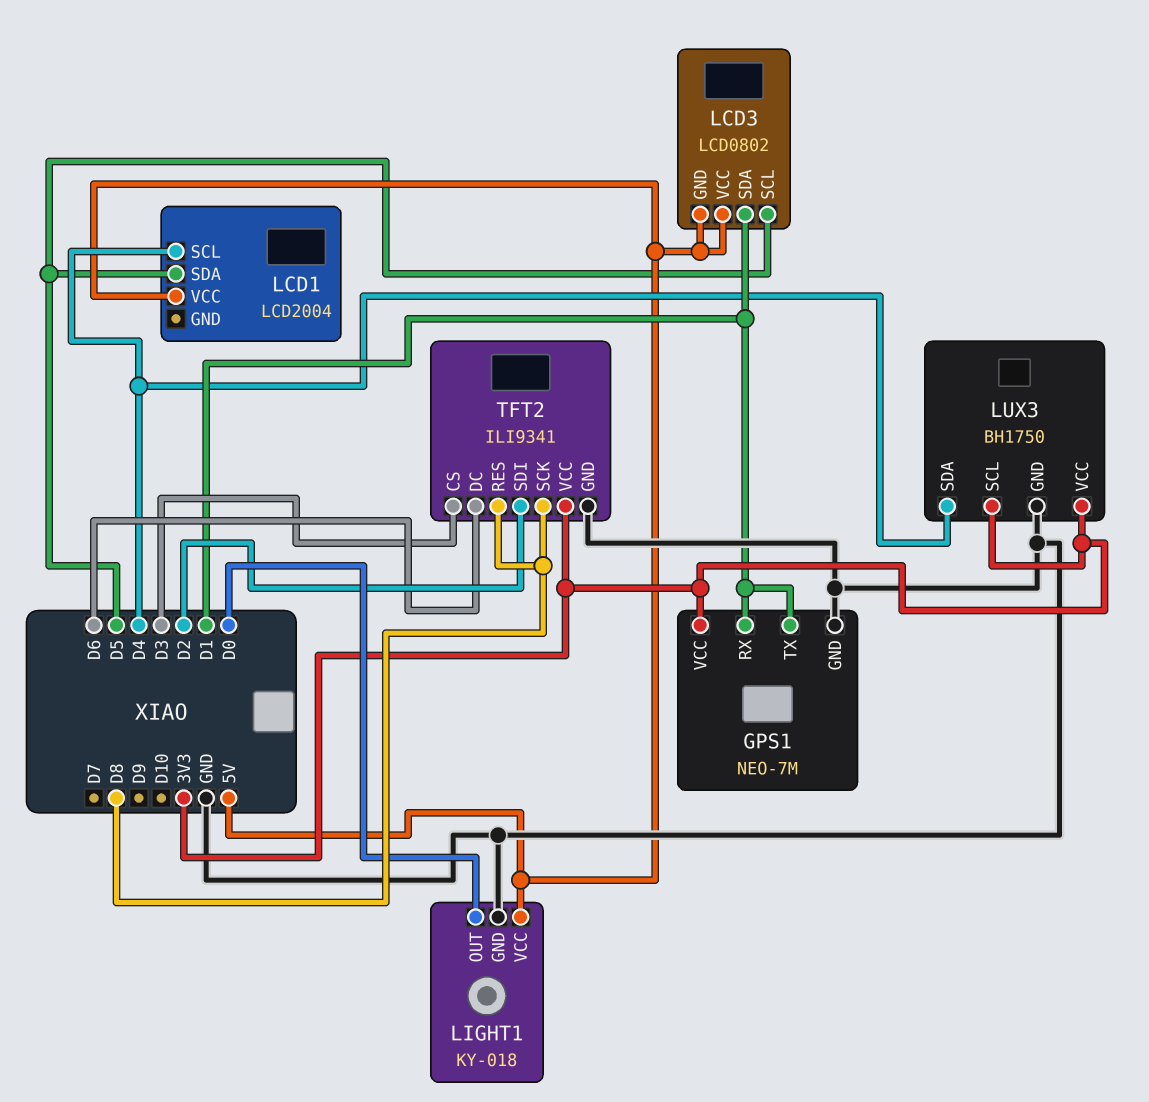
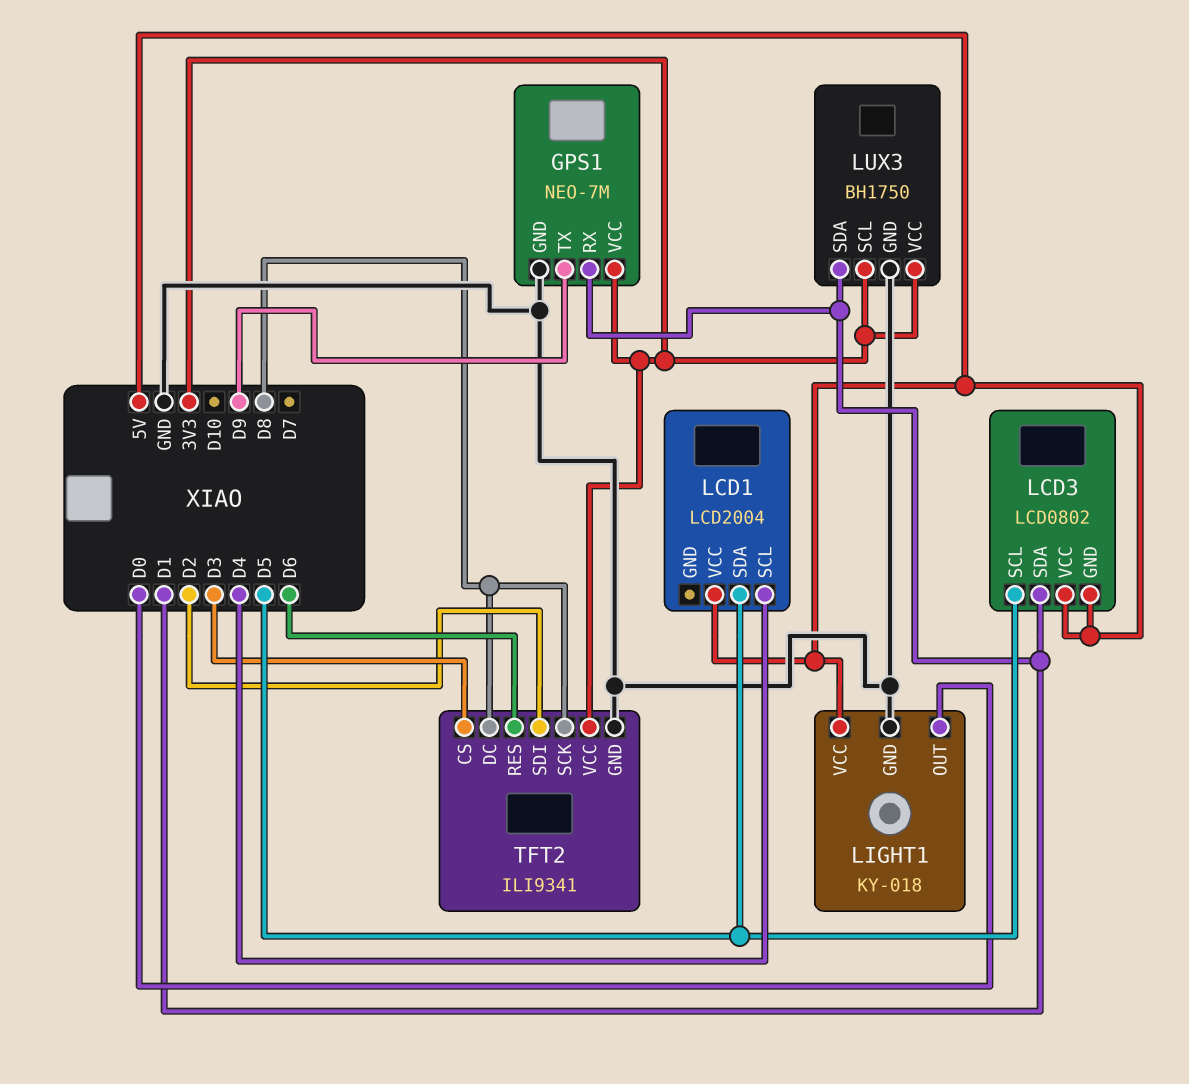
GPS1 pin TX: D1 -> D9
LUX3 pin SDA: D4 -> D1
TFT2 pin DC: D6 -> D8
TFT2 pin RES: D8 -> D6

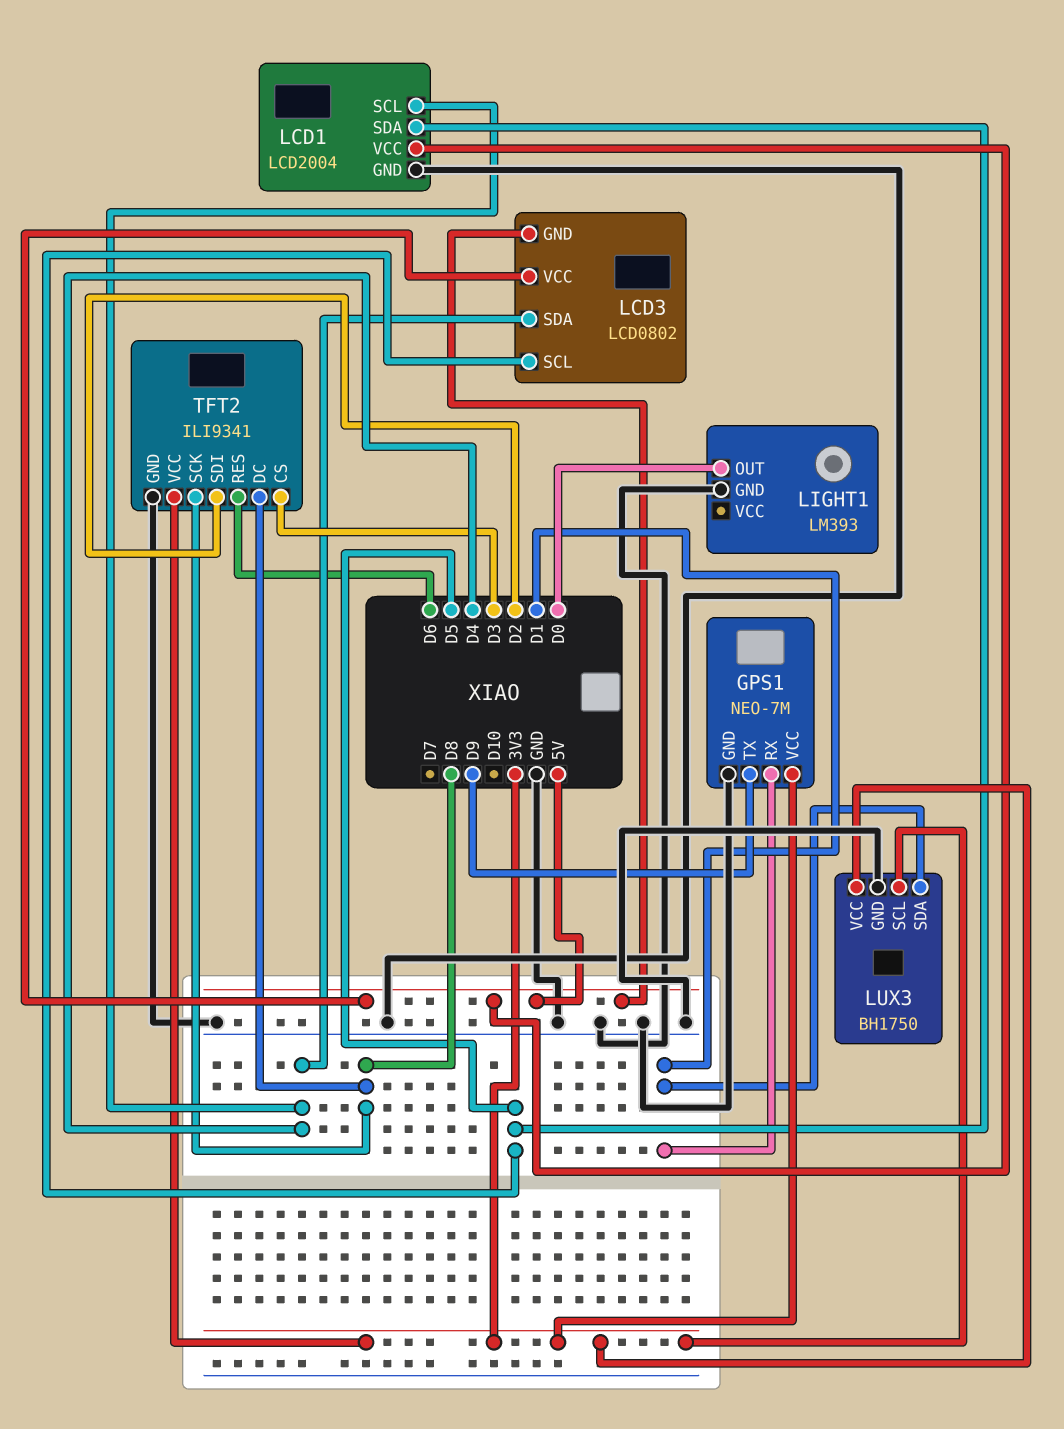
LCD1 pin GND: none -> GND
LCD3 pin SDA: D1 -> D4
LIGHT1: KY-018 -> LM393
LIGHT1 pin VCC: 5V -> none

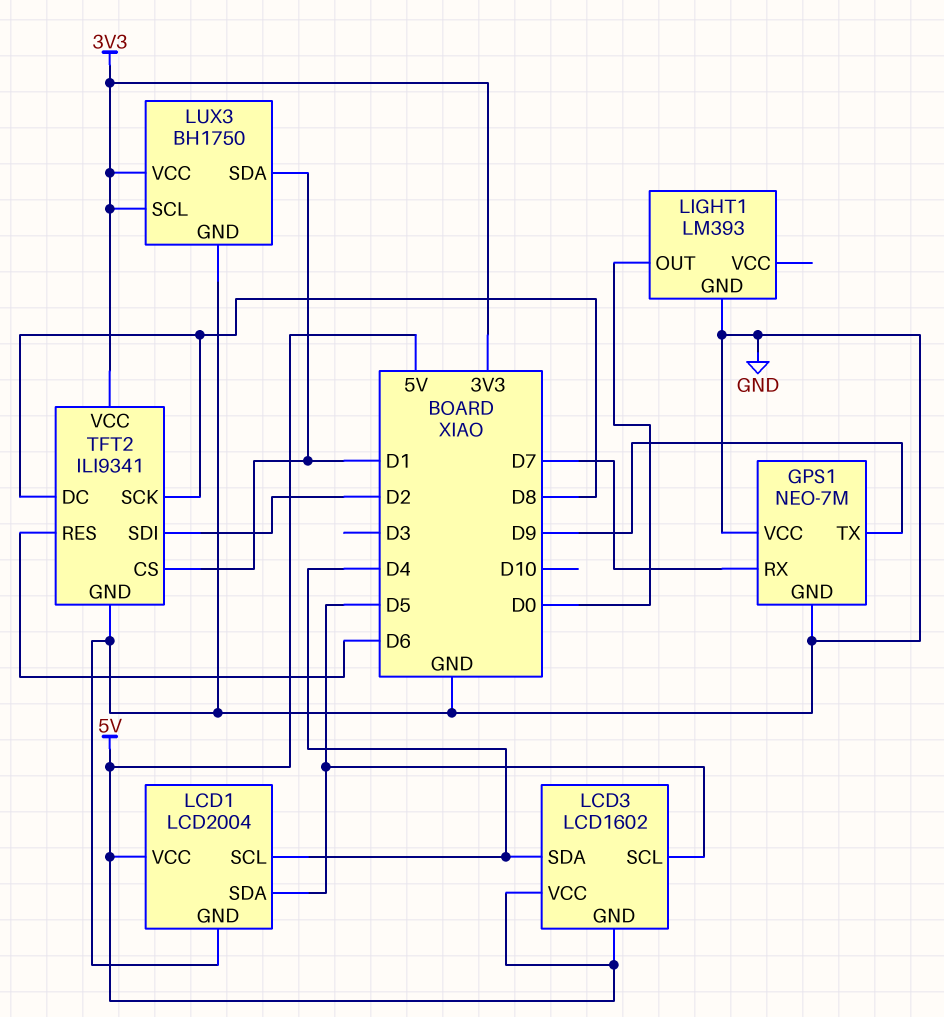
GPS1 pin RX: D1 -> D7
GPS1 pin VCC: 3V3 -> GND
LCD3: LCD0802 -> LCD1602
TFT2 pin CS: D3 -> D1

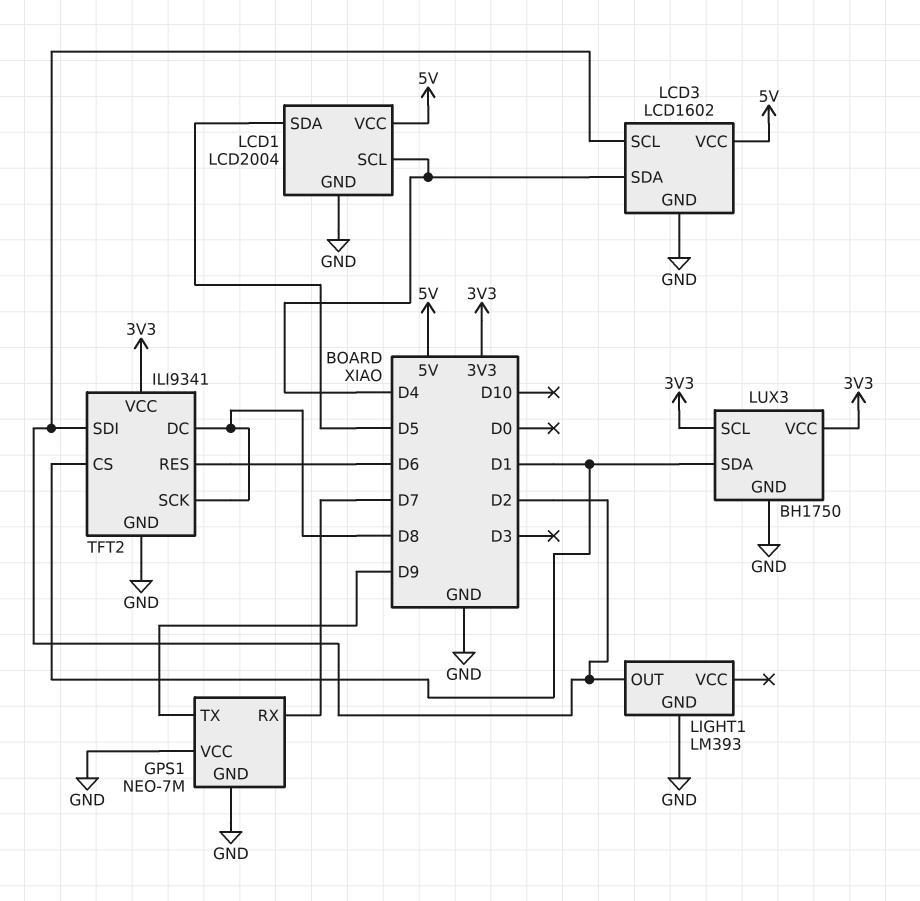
LCD3 pin GND: 5V -> GND
LCD3 pin SCL: D5 -> D2
LIGHT1 pin OUT: D0 -> D2

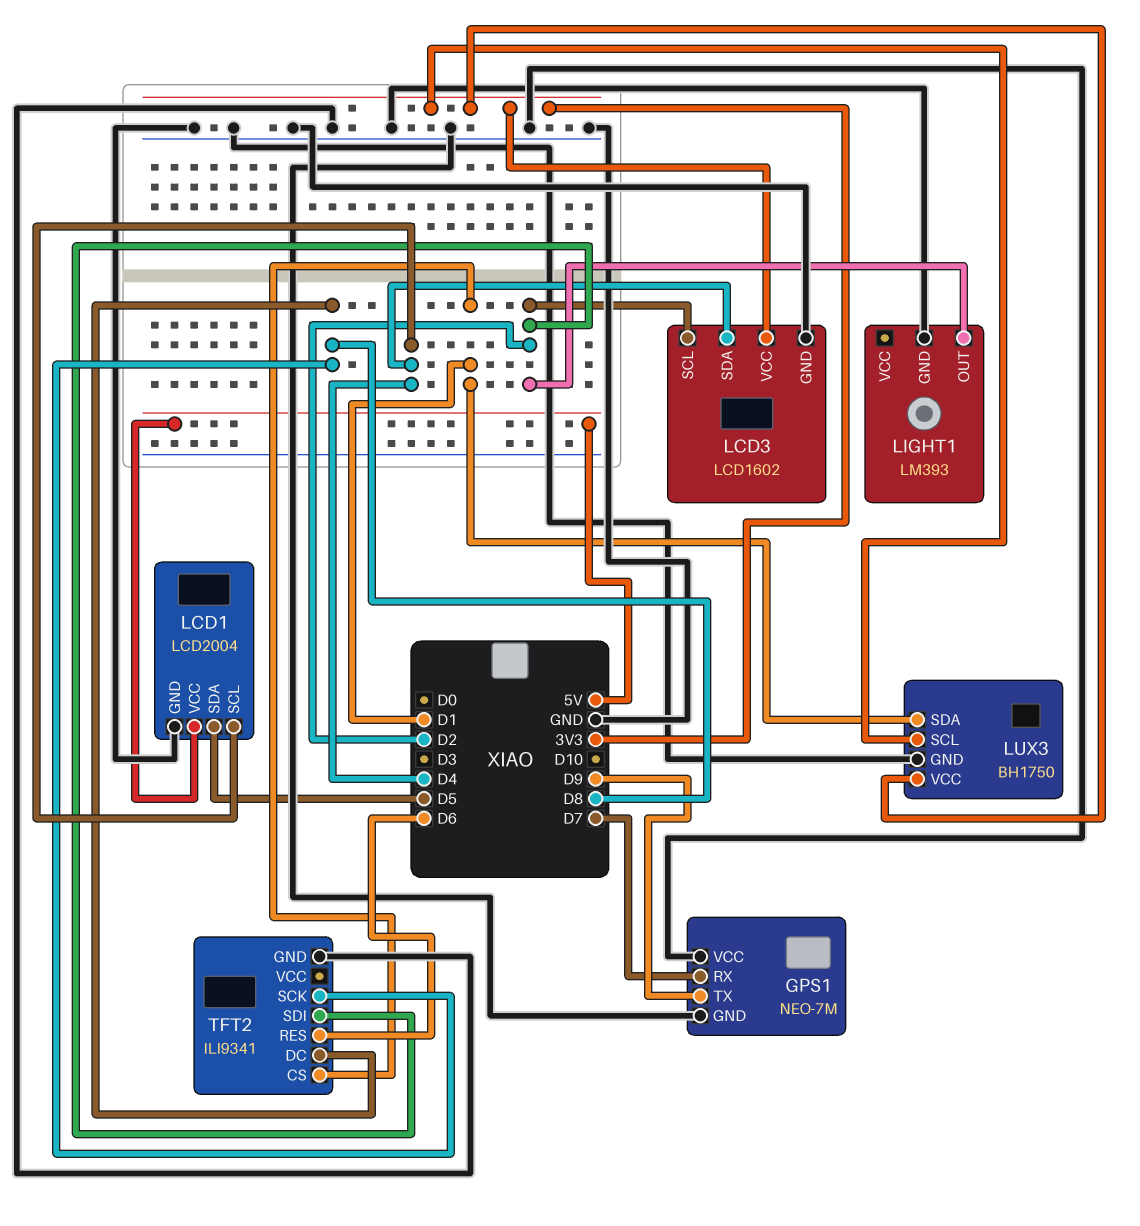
LCD3 pin VCC: 5V -> 3V3
TFT2 pin VCC: 3V3 -> none

